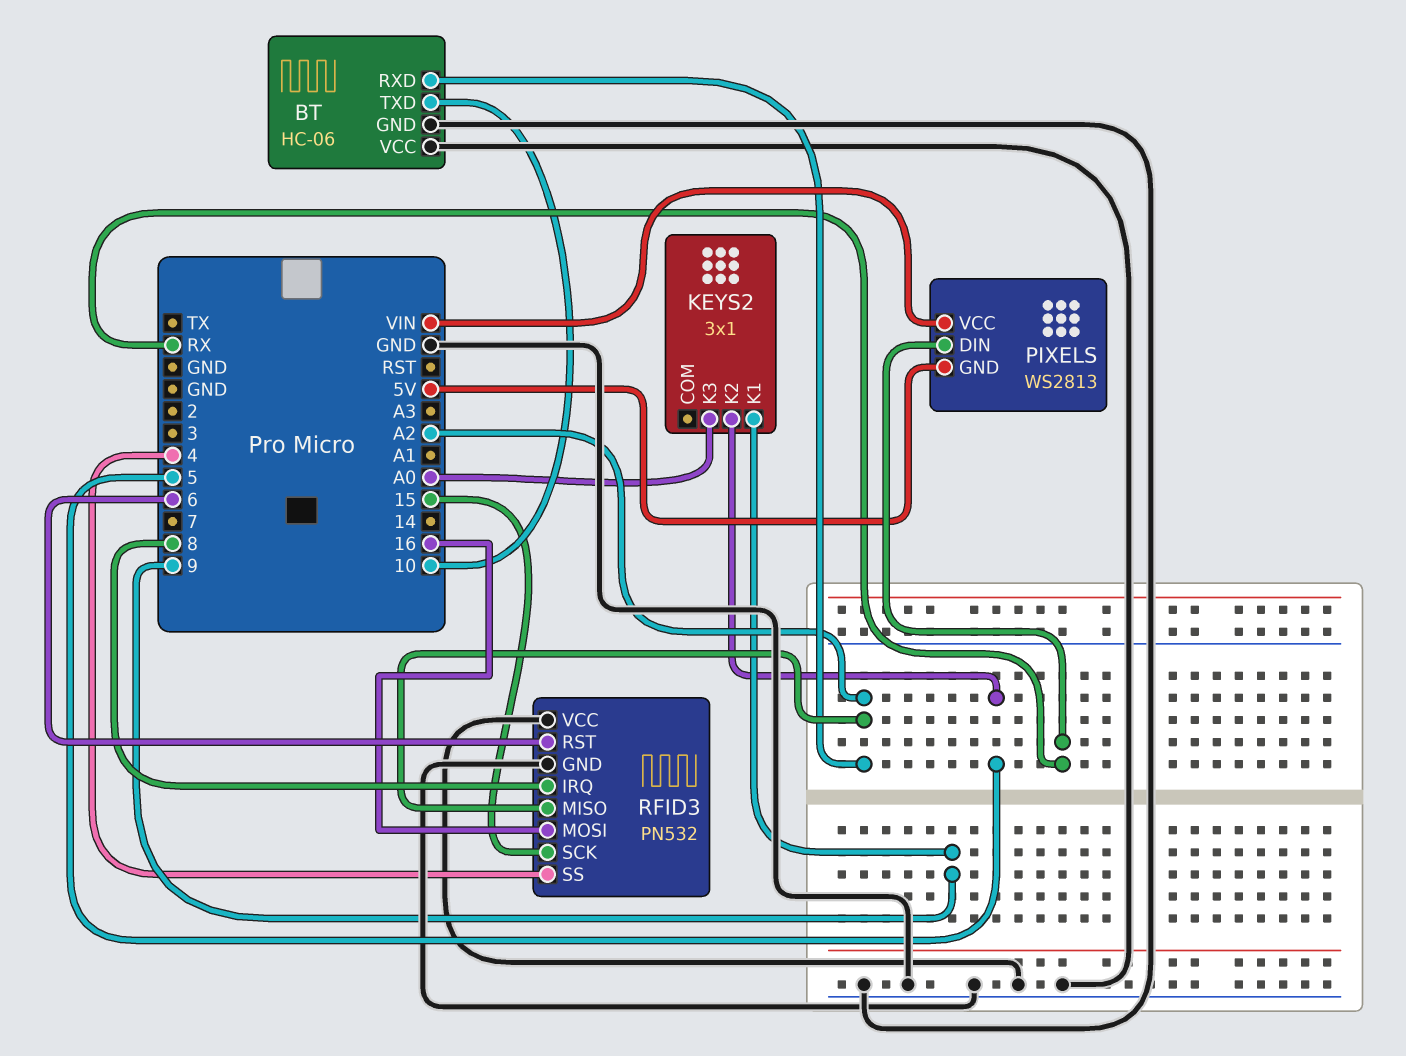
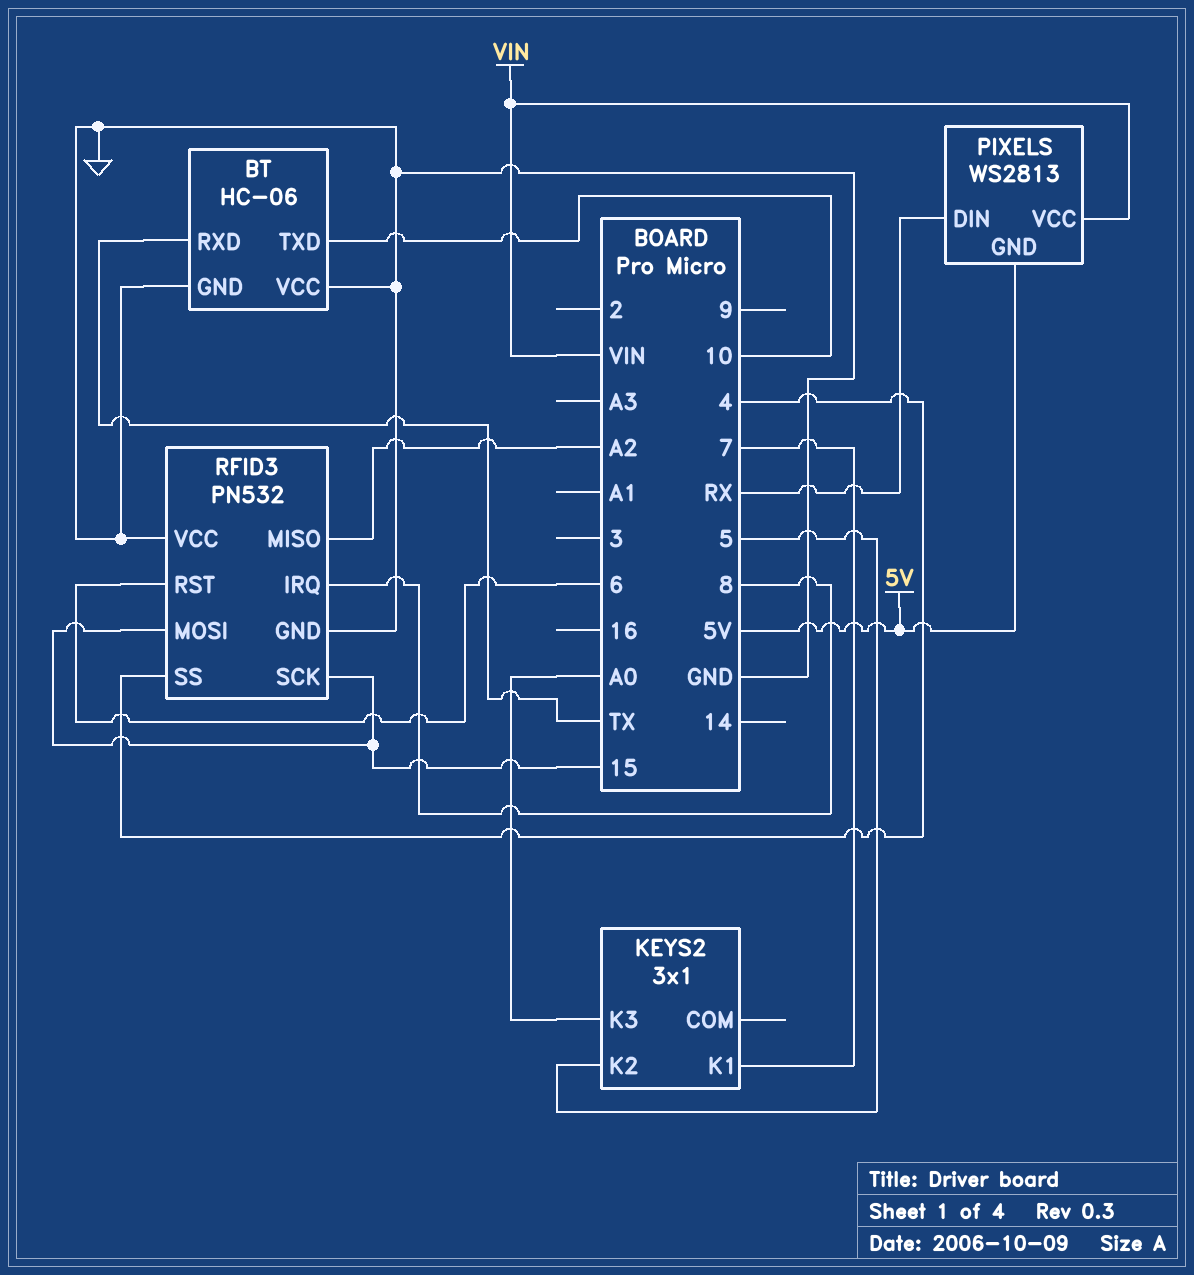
BT pin RXD: A2 -> TX
KEYS2 pin K1: 9 -> 7
RFID3 pin MOSI: 16 -> 15

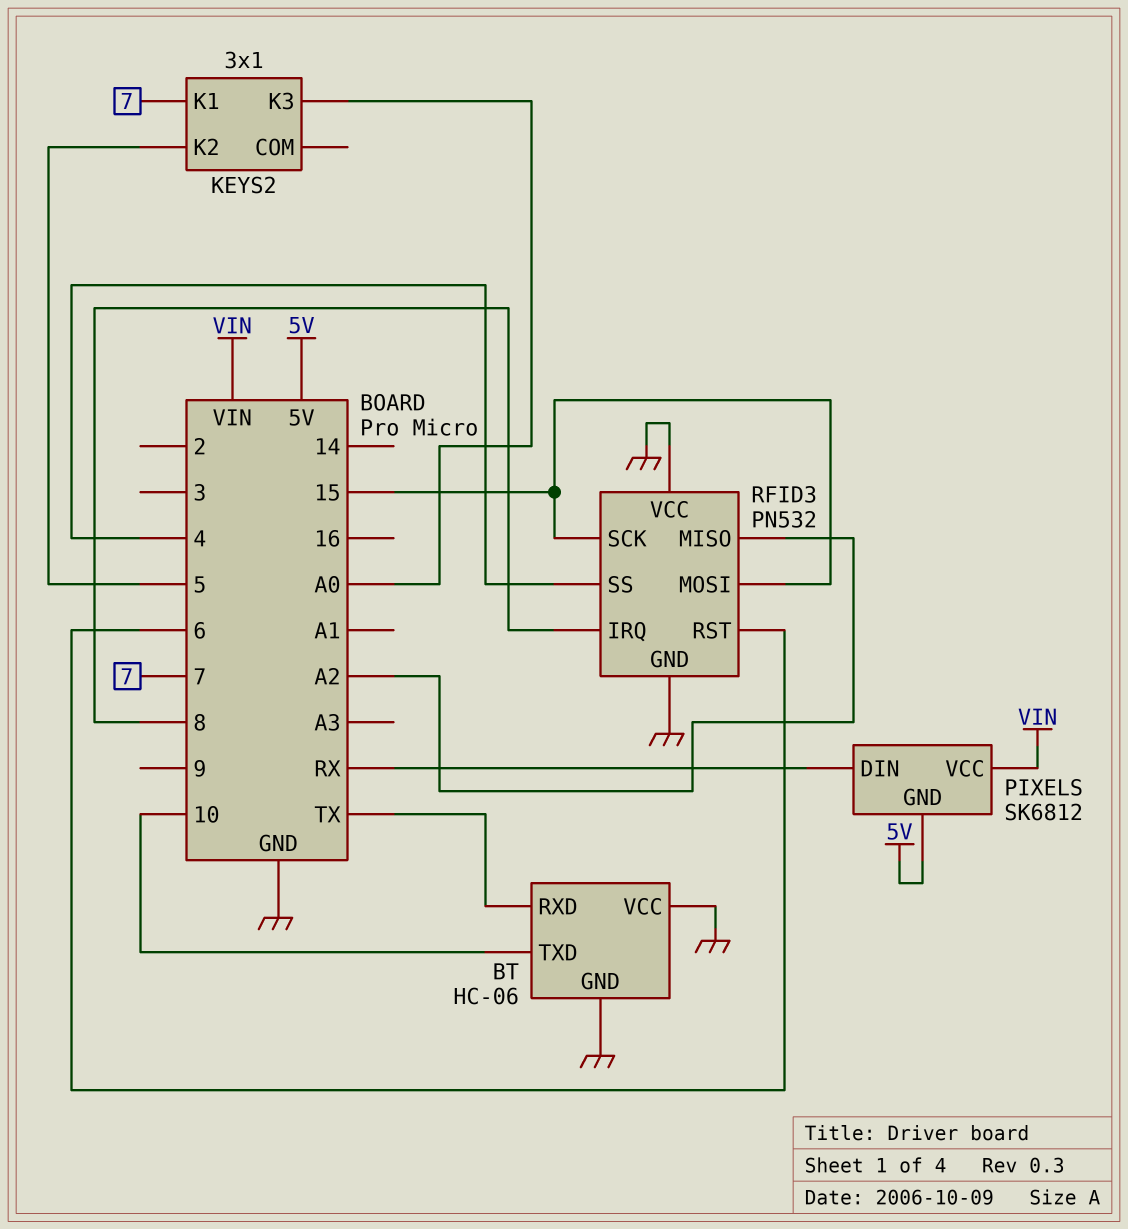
PIXELS: WS2813 -> SK6812

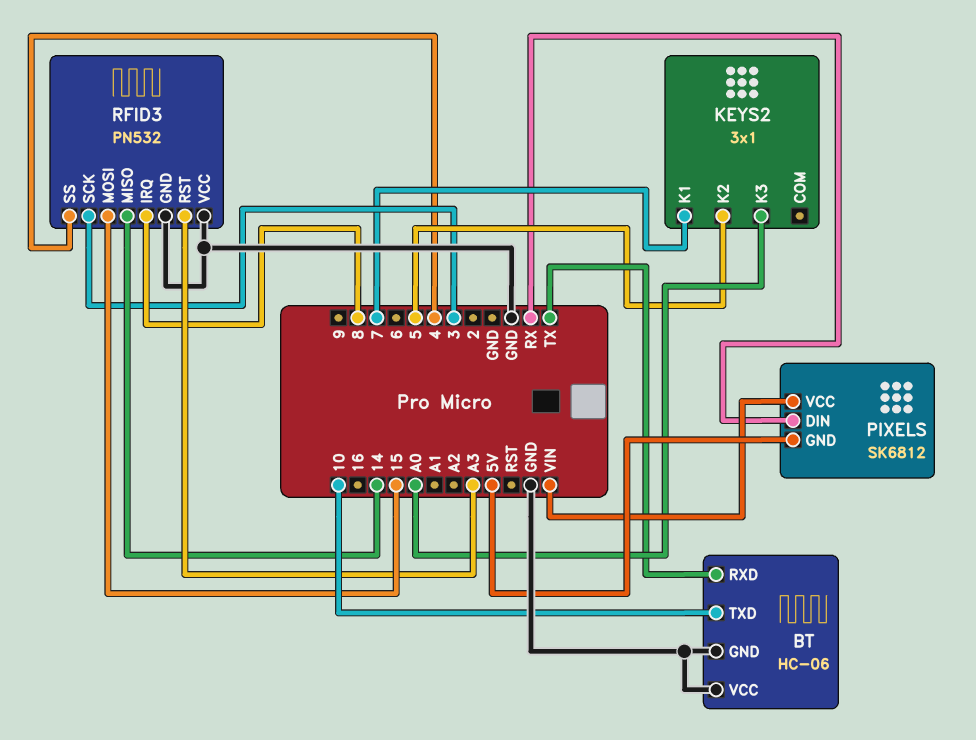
RFID3 pin MISO: A2 -> 14
RFID3 pin RST: 6 -> A3
RFID3 pin SCK: 15 -> 3

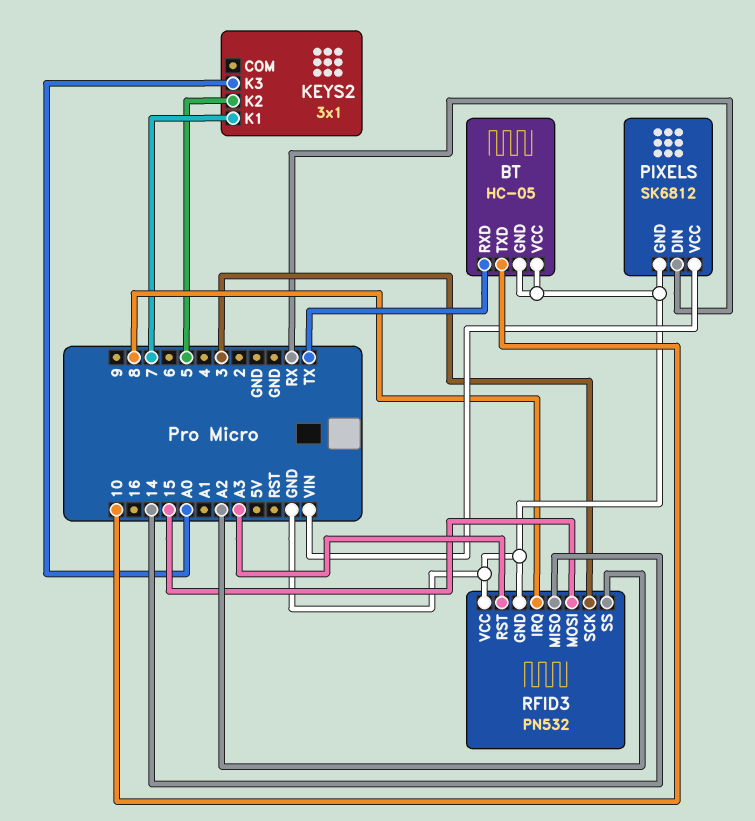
BT: HC-06 -> HC-05
PIXELS pin GND: 5V -> GND
RFID3 pin SS: 4 -> A2

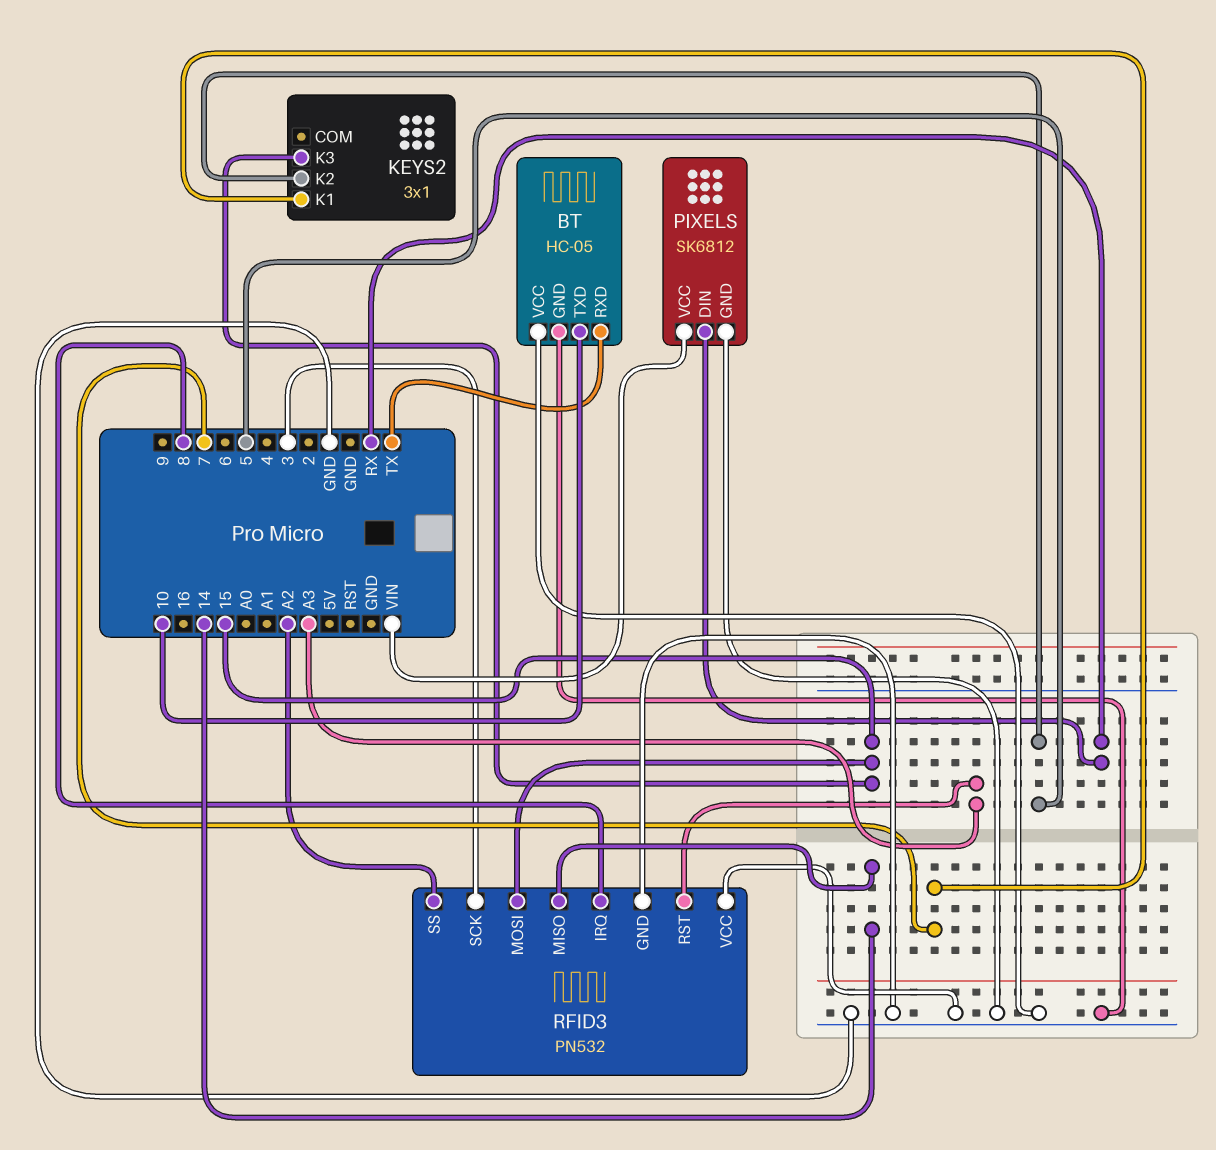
KEYS2 pin K3: A0 -> 15

